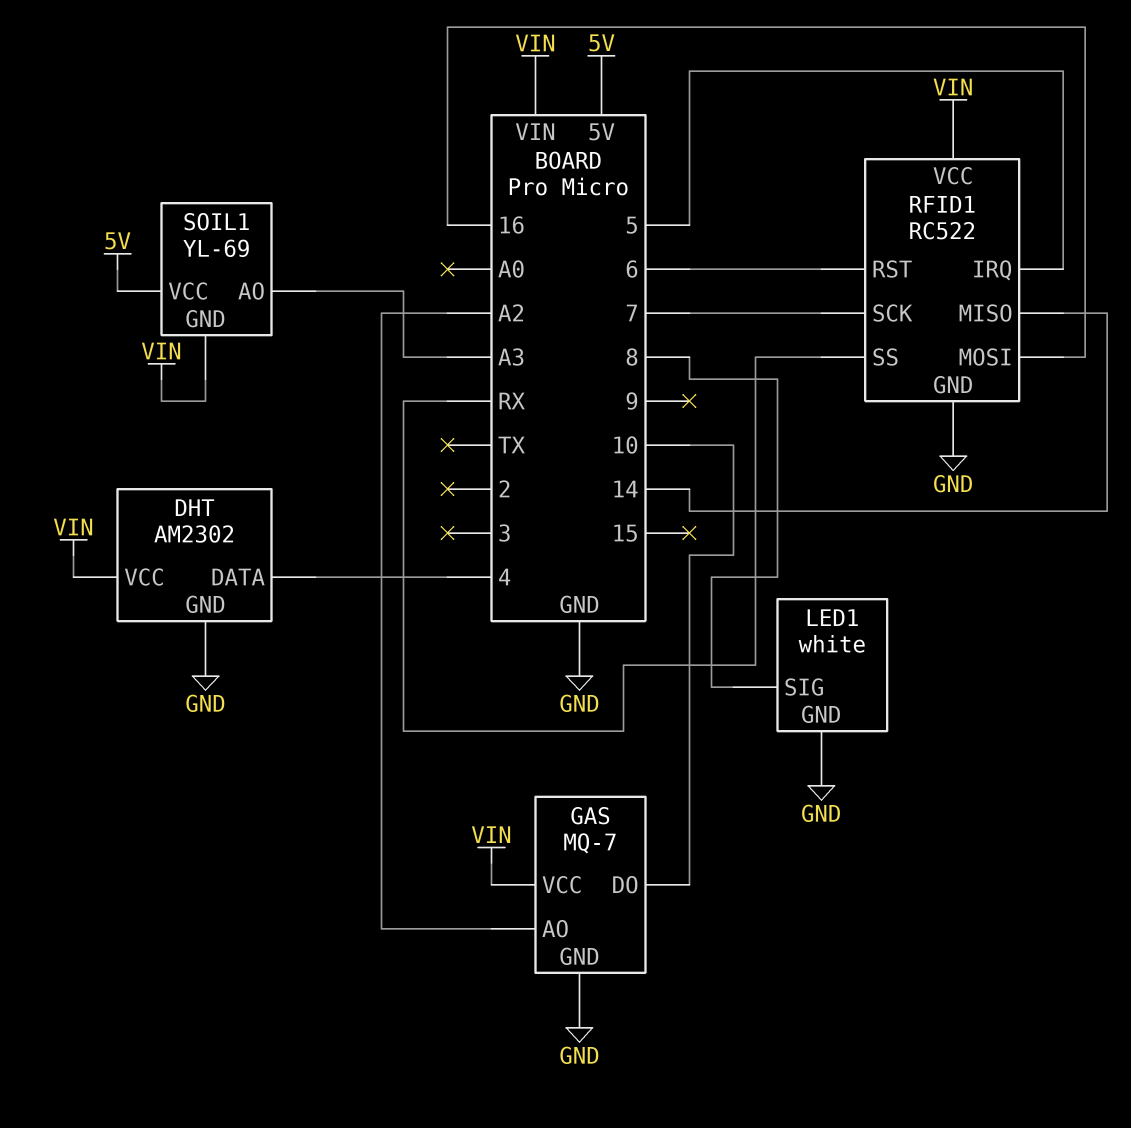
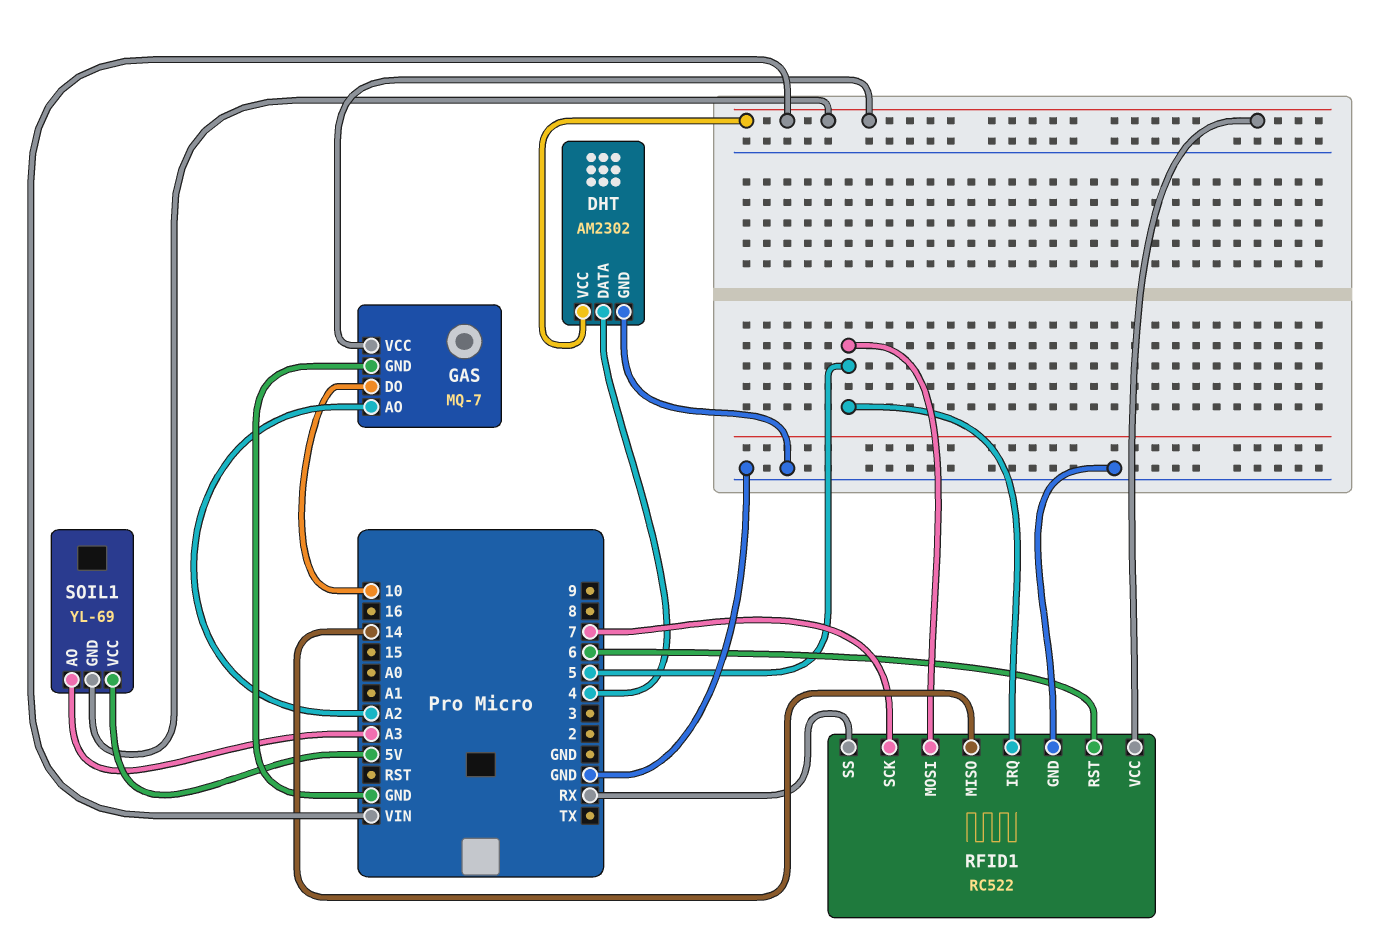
LED1: white -> none
LED1 pin GND: GND -> none
LED1 pin SIG: 8 -> none
RFID1 pin MOSI: 16 -> 5

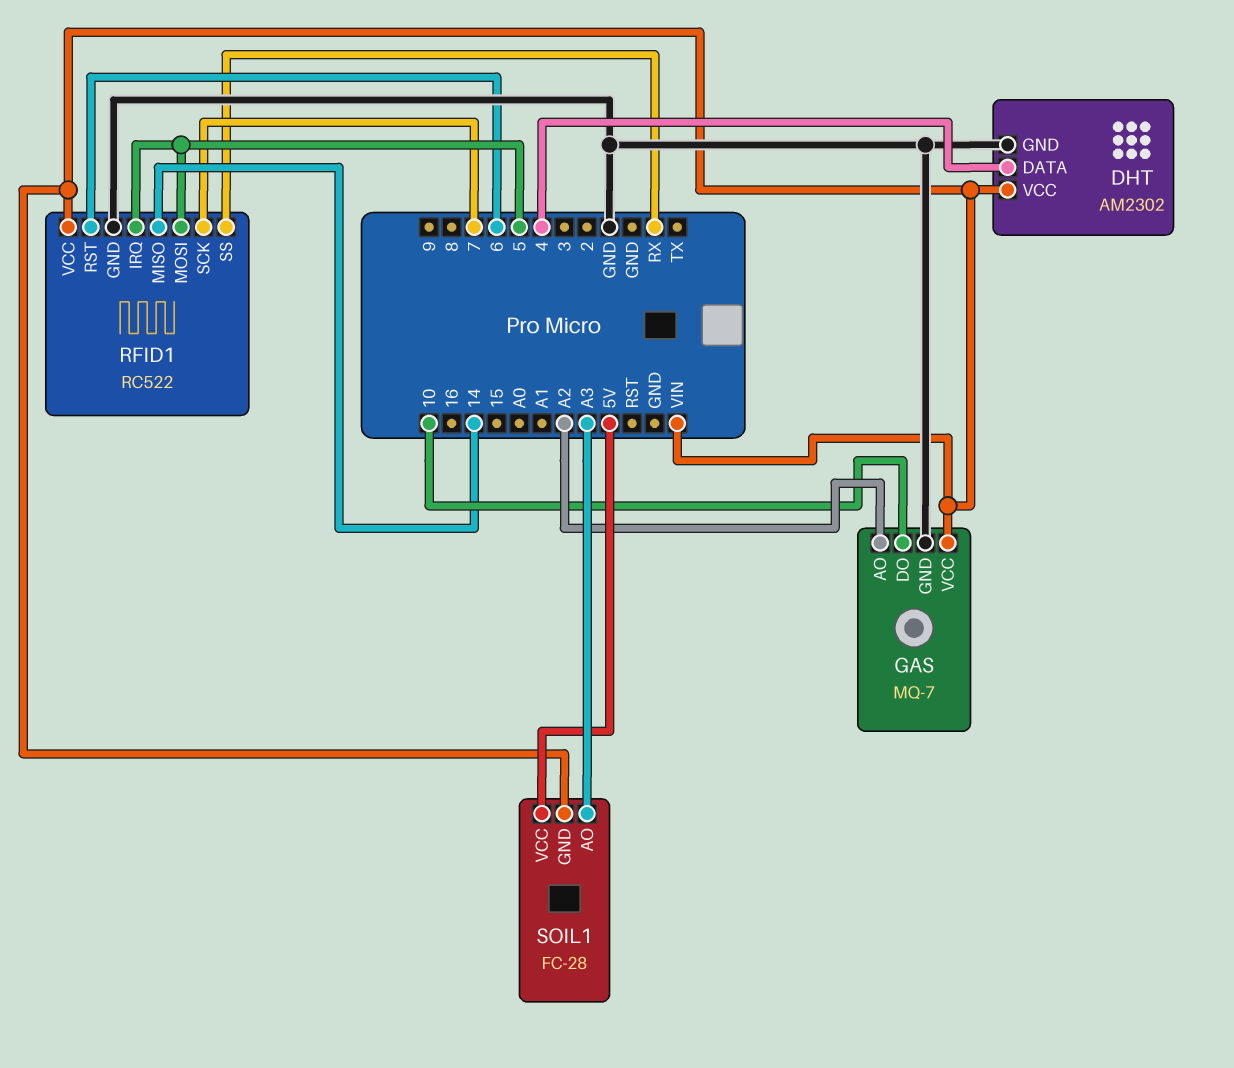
SOIL1: YL-69 -> FC-28

